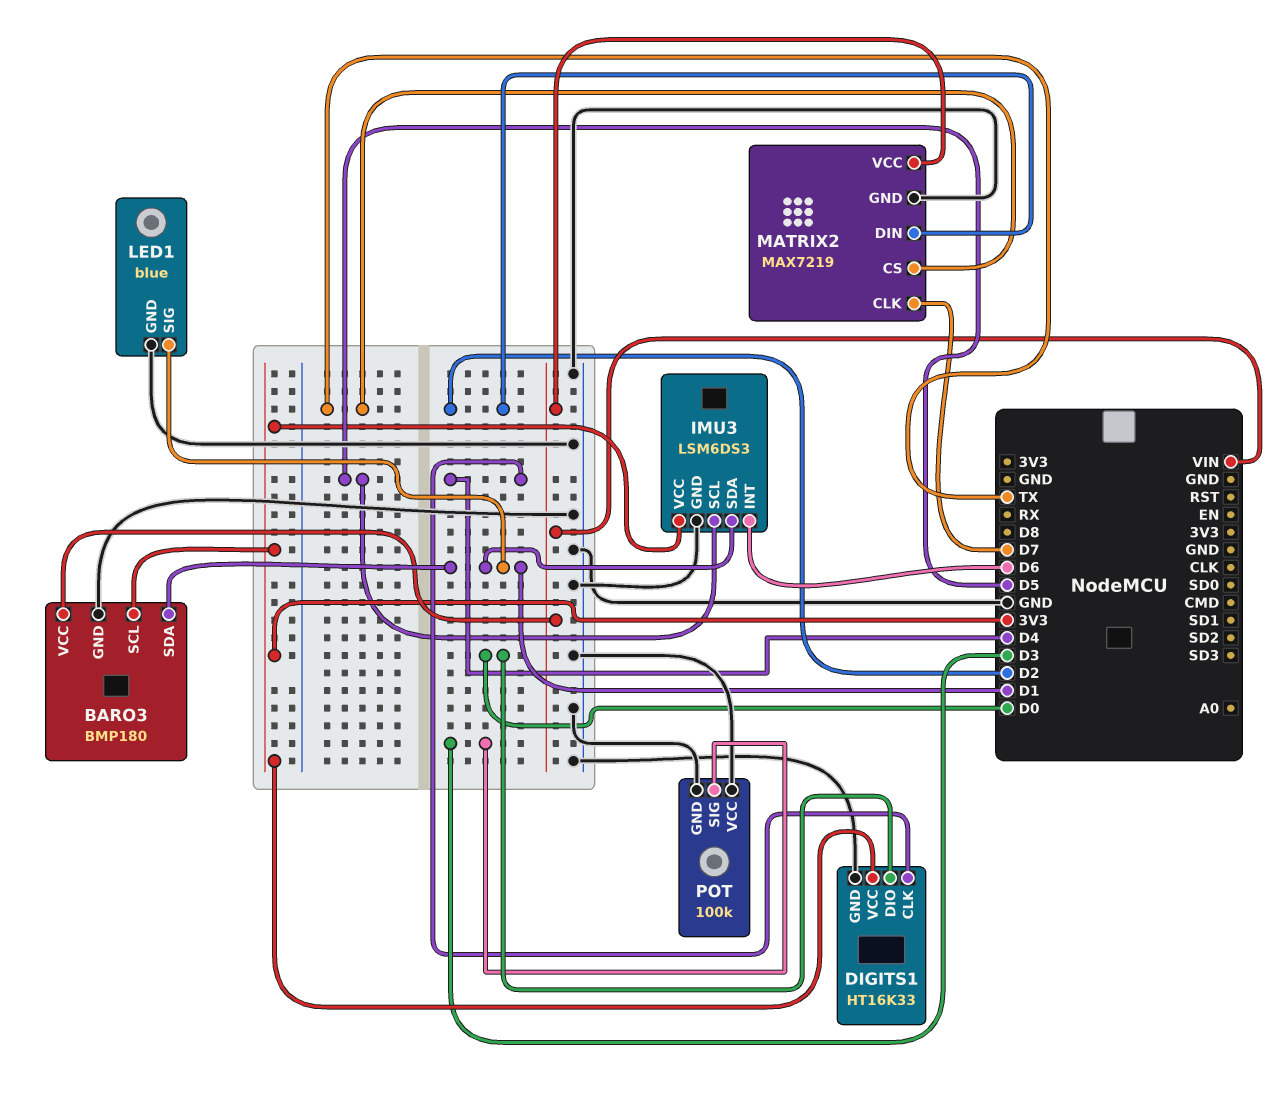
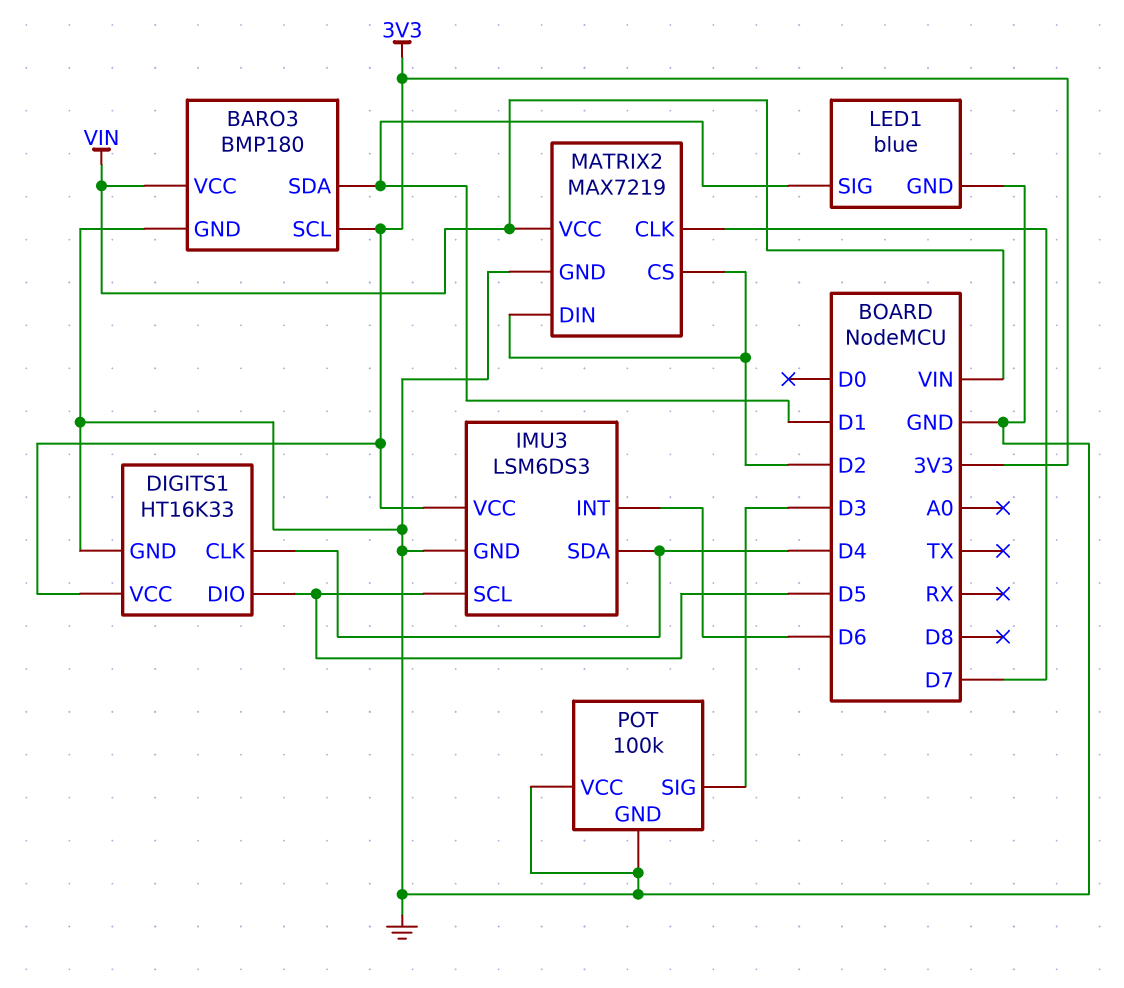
DIGITS1 pin DIO: D0 -> D5
IMU3 pin SDA: D1 -> D4
MATRIX2 pin CS: TX -> D2

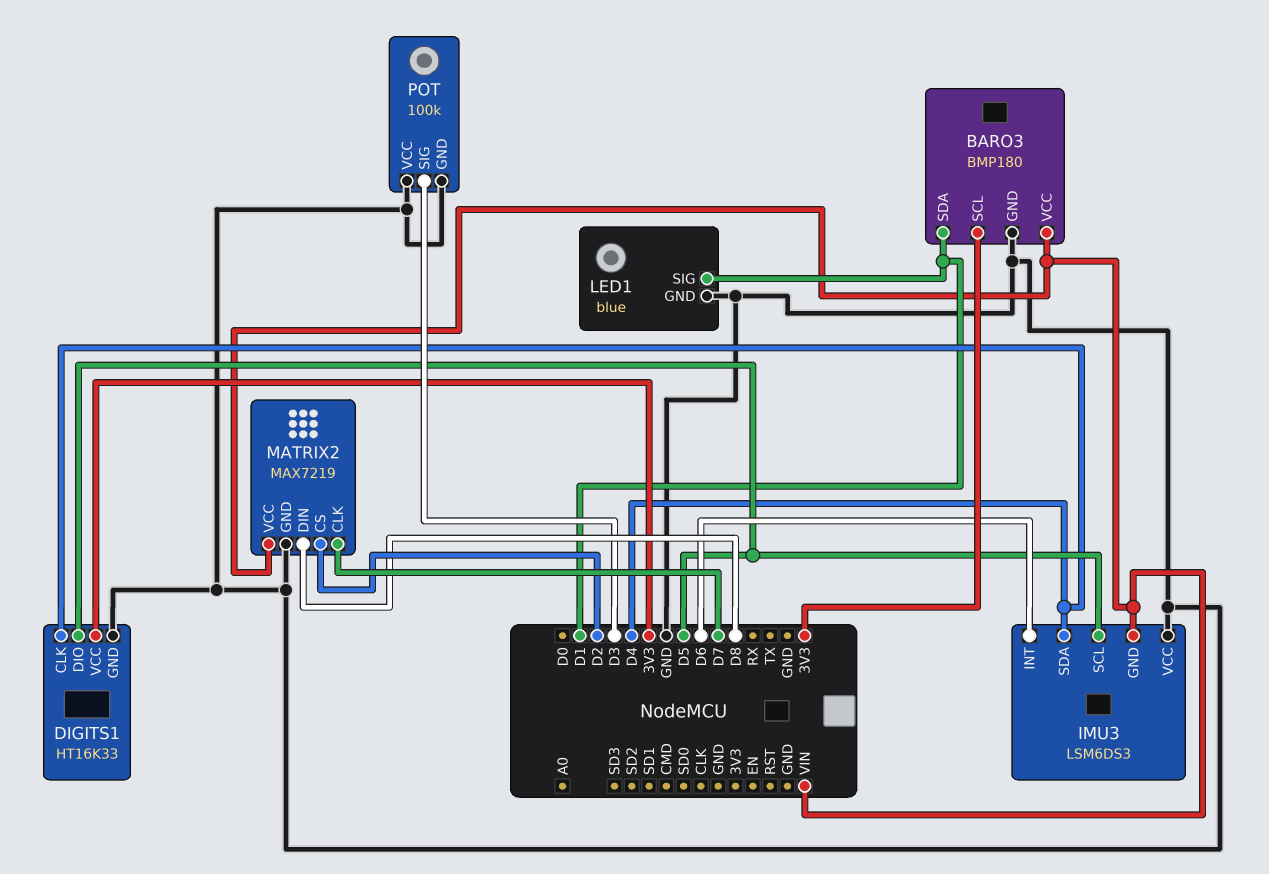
IMU3 pin GND: GND -> VIN
IMU3 pin VCC: 3V3 -> GND
MATRIX2 pin DIN: D2 -> D8

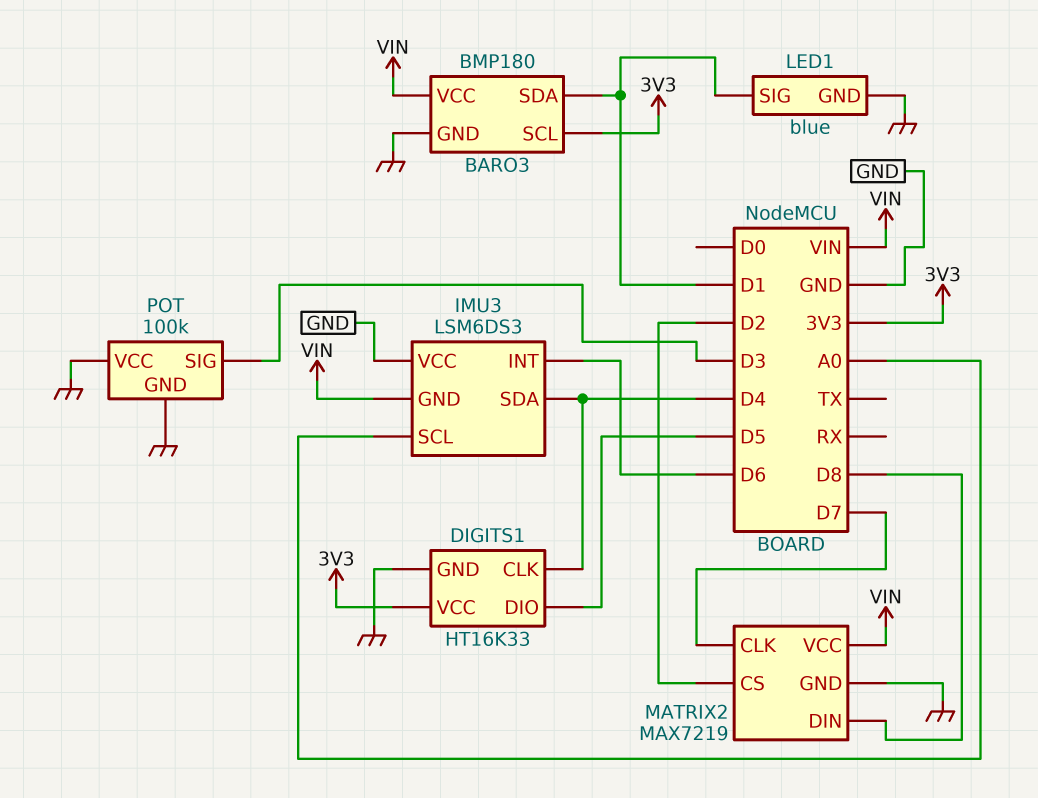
IMU3 pin SCL: D5 -> A0

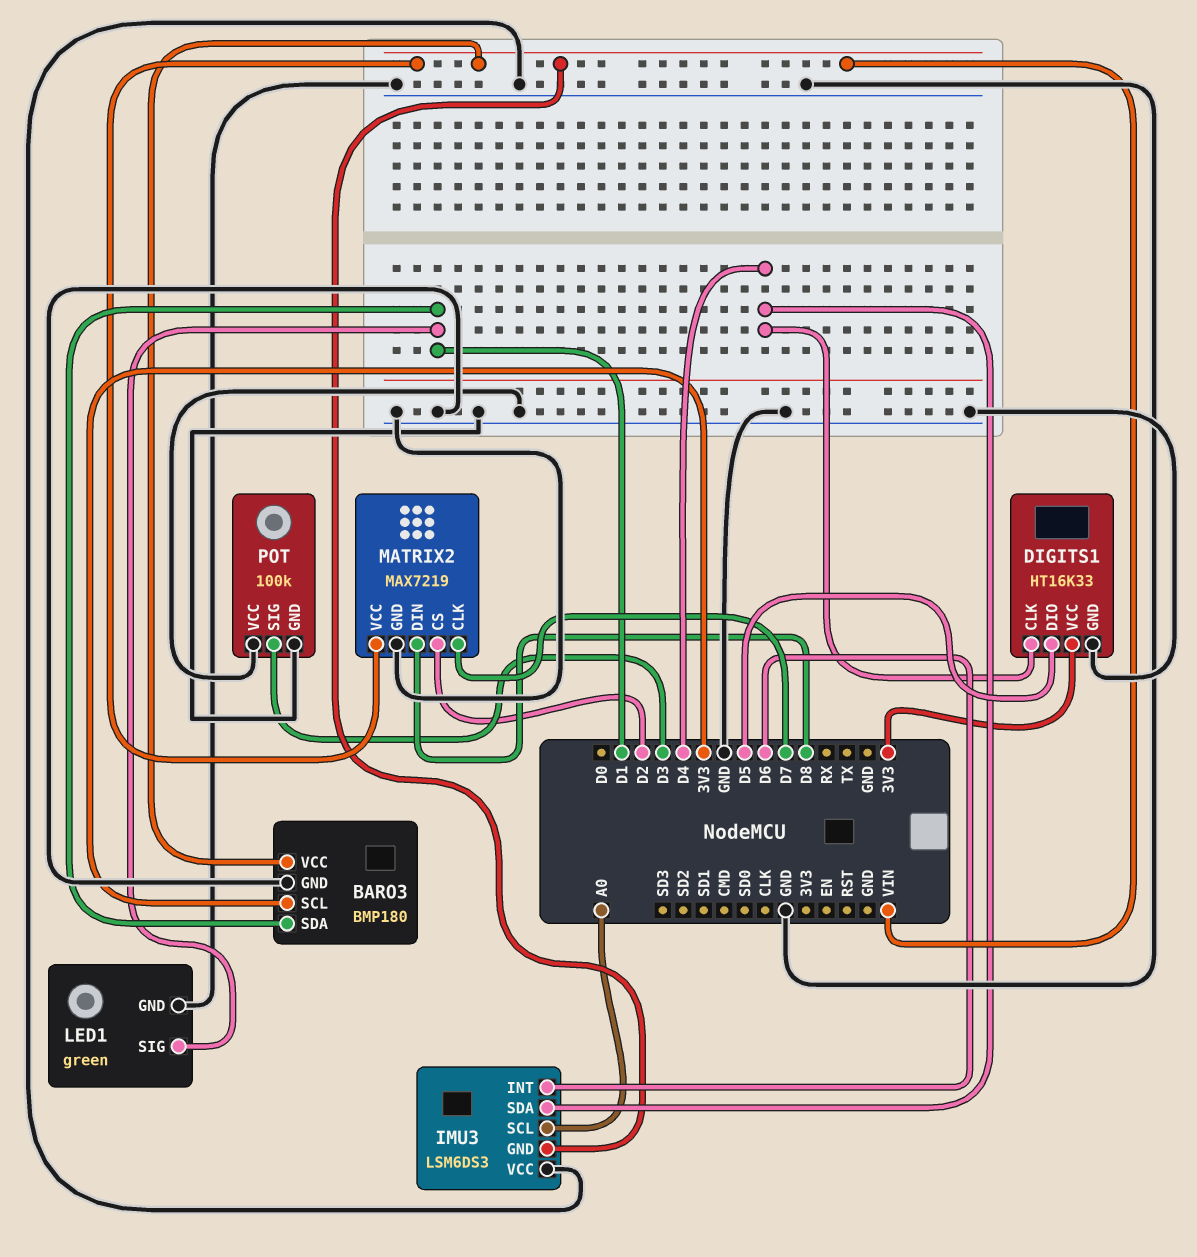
LED1: blue -> green

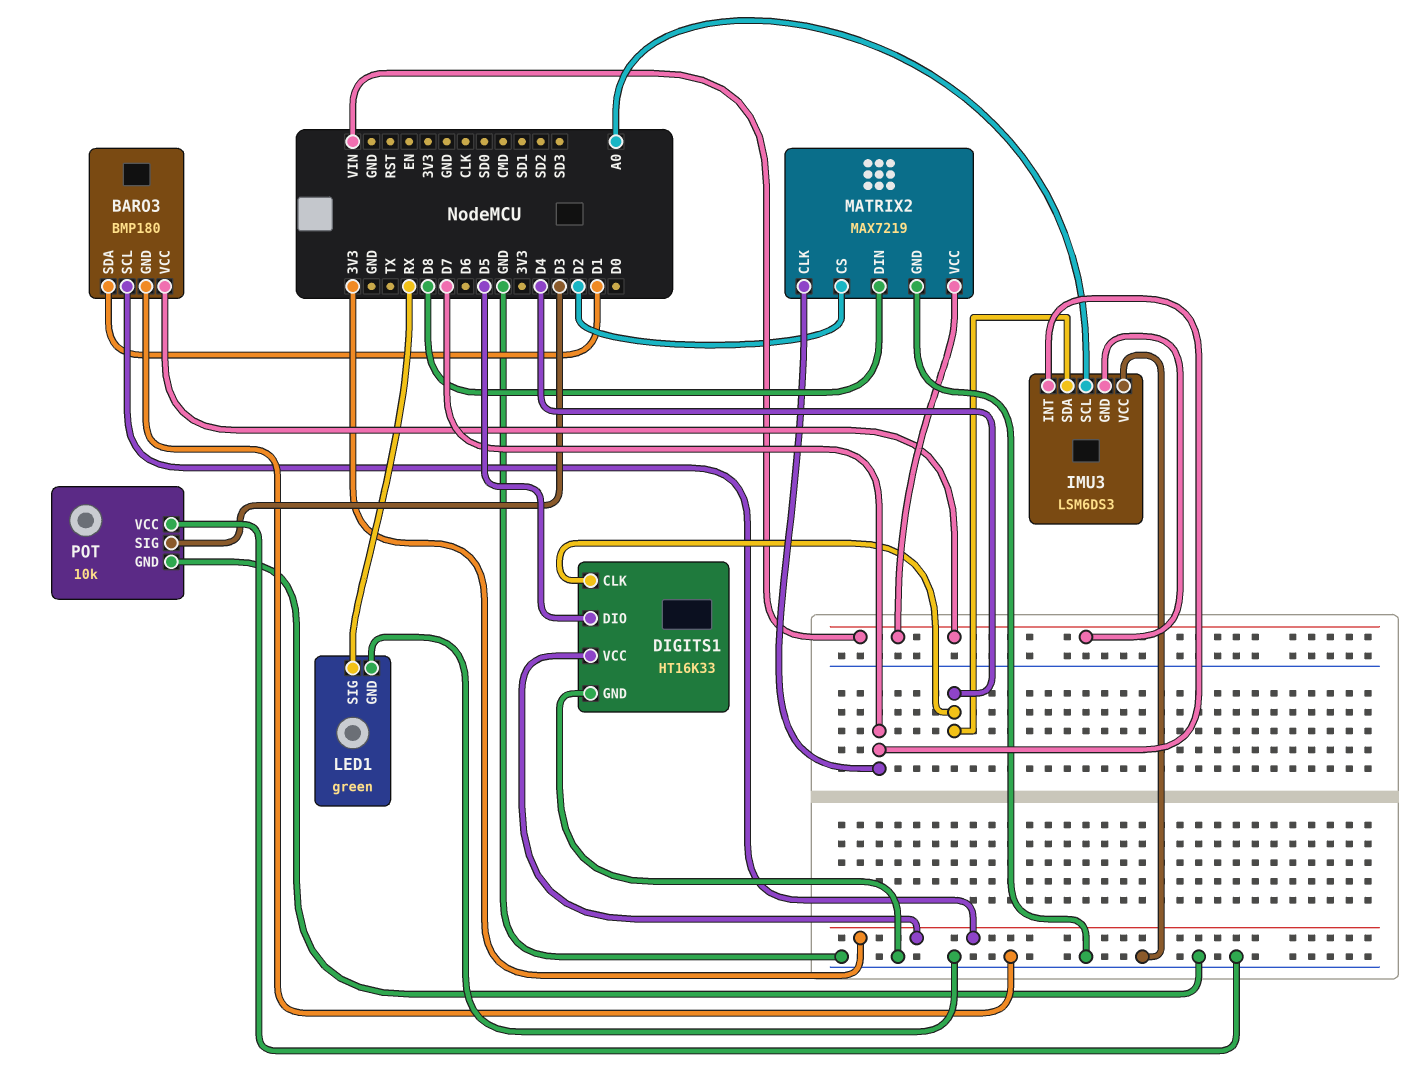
IMU3 pin INT: D6 -> D7
LED1 pin SIG: D1 -> RX
POT: 100k -> 10k

